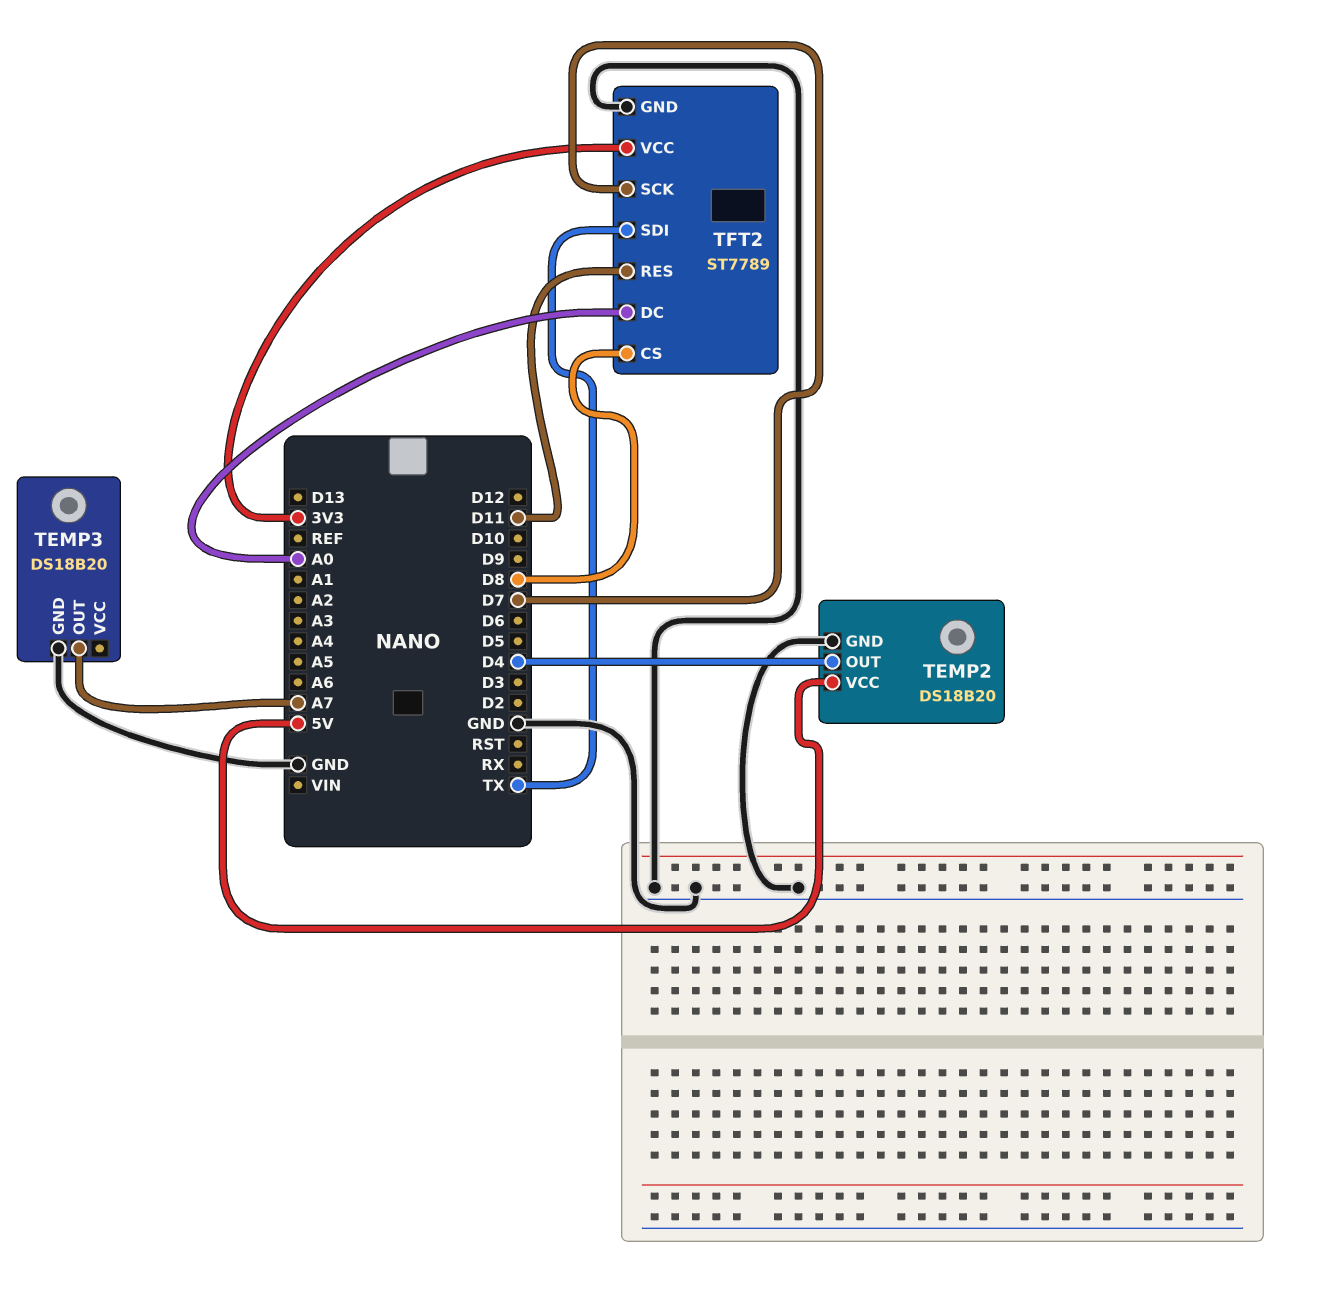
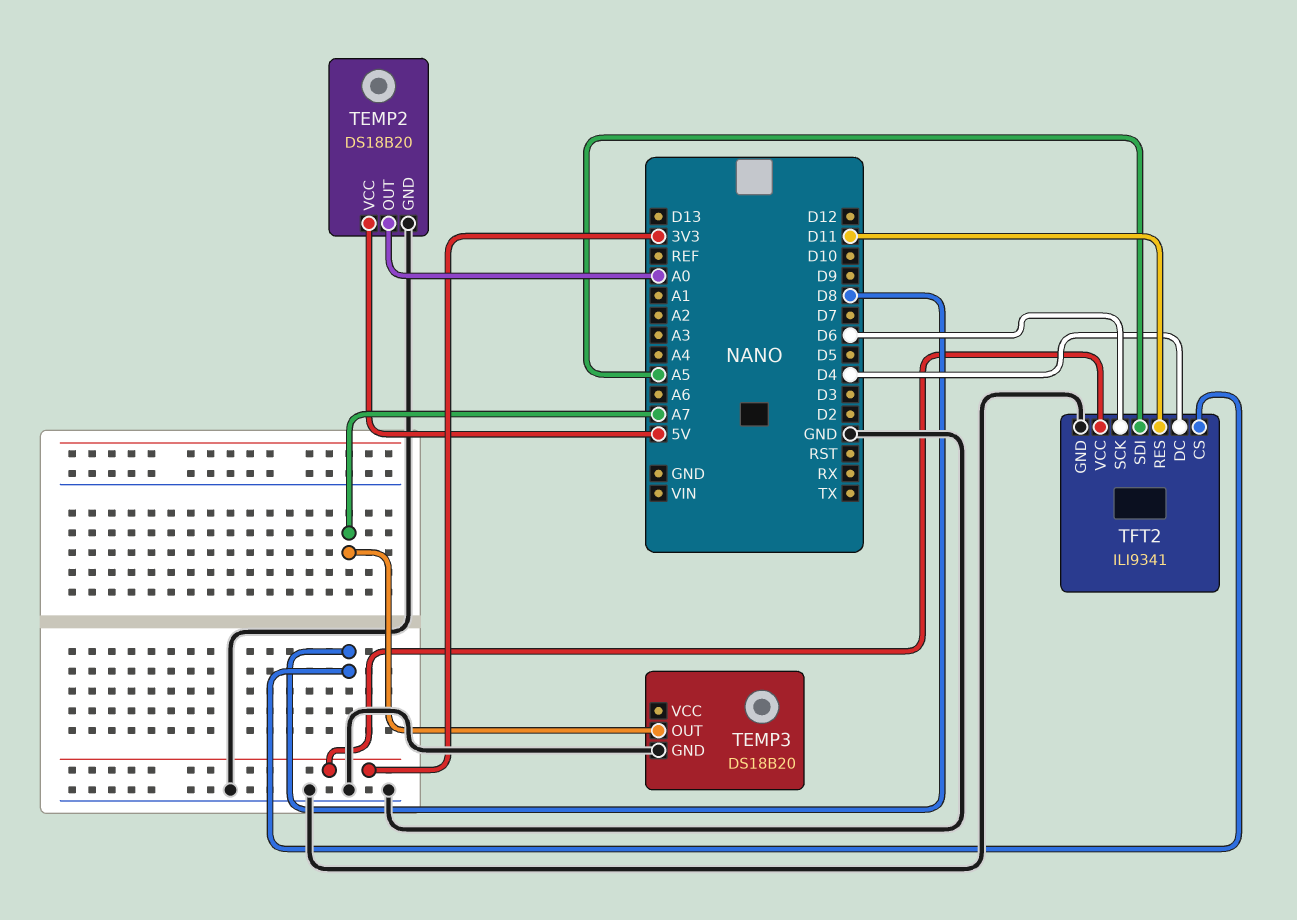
TEMP2 pin OUT: D4 -> A0
TFT2: ST7789 -> ILI9341
TFT2 pin DC: A0 -> D4
TFT2 pin SCK: D7 -> D6
TFT2 pin SDI: TX -> A5

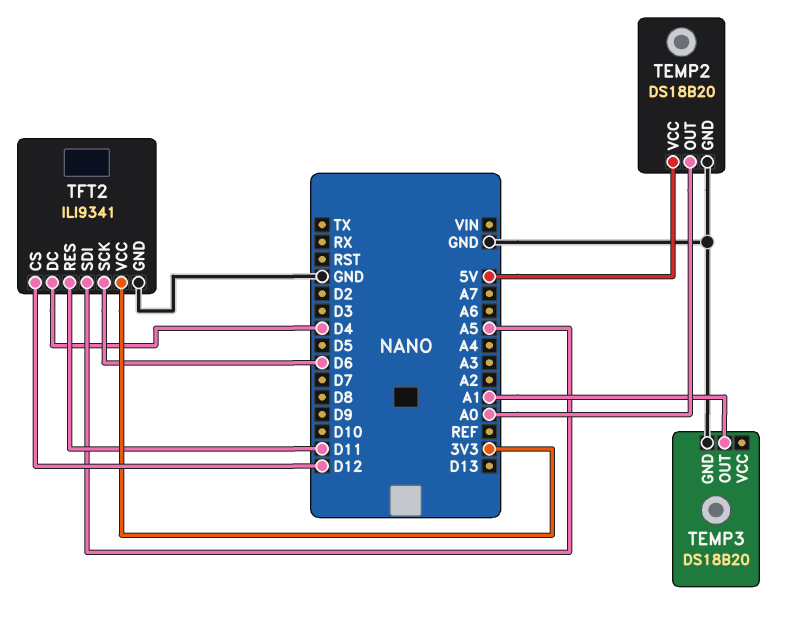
TEMP3 pin OUT: A7 -> A1
TFT2 pin CS: D8 -> D12

